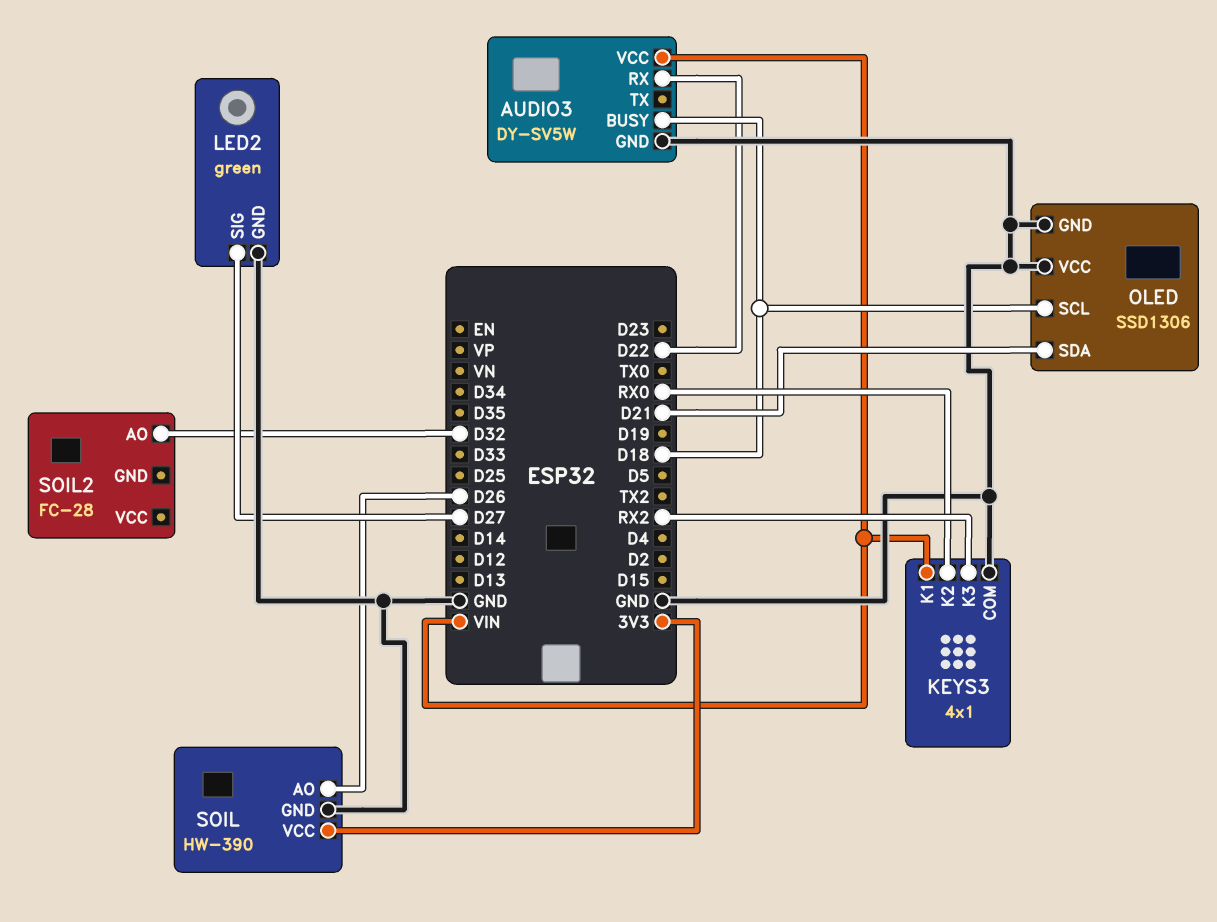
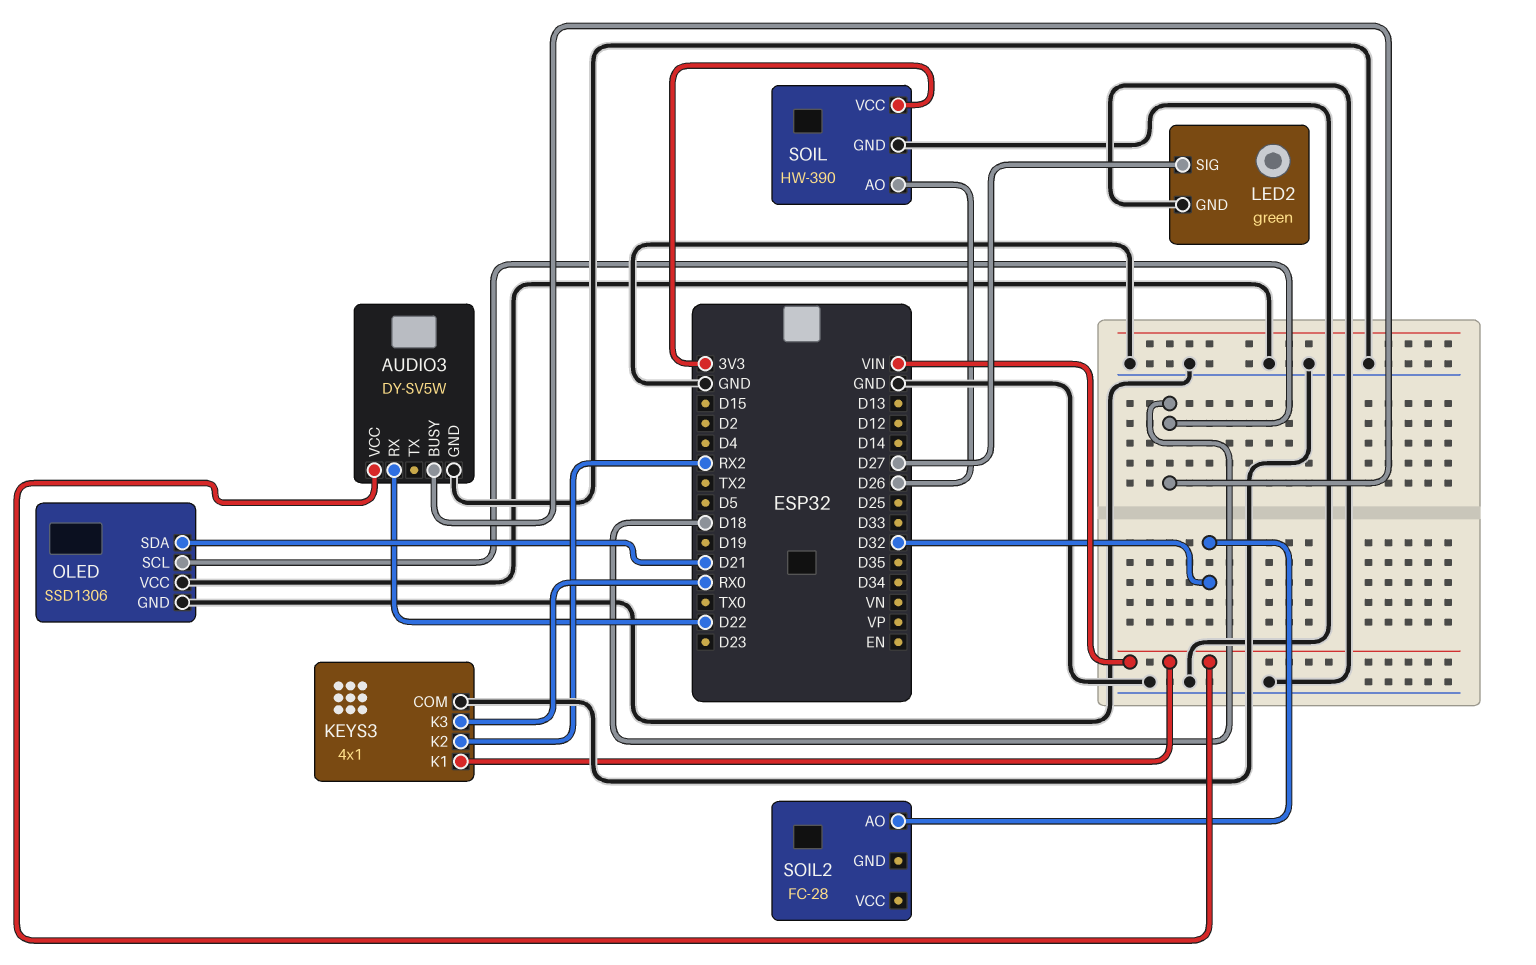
KEYS3 pin K2: RX0 -> RX2
KEYS3 pin K3: RX2 -> RX0

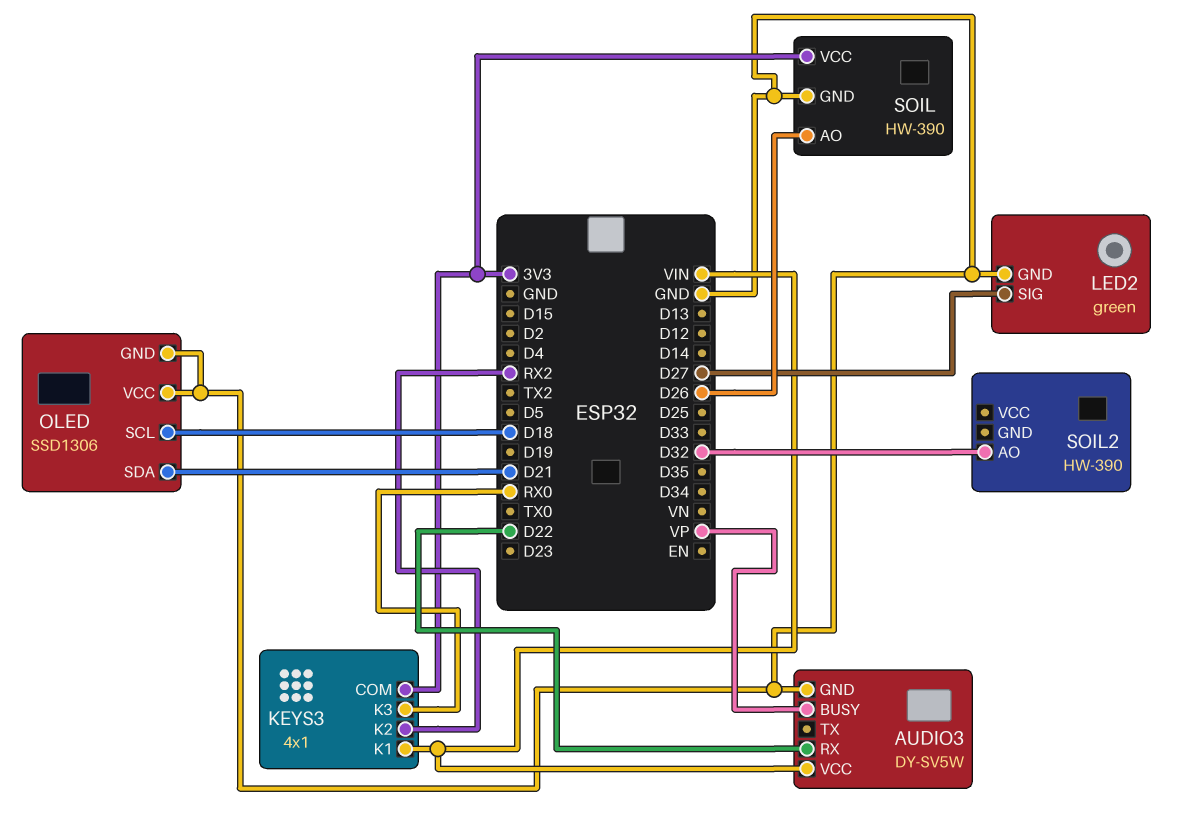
AUDIO3 pin BUSY: D18 -> VP
KEYS3 pin COM: GND -> 3V3
SOIL2: FC-28 -> HW-390

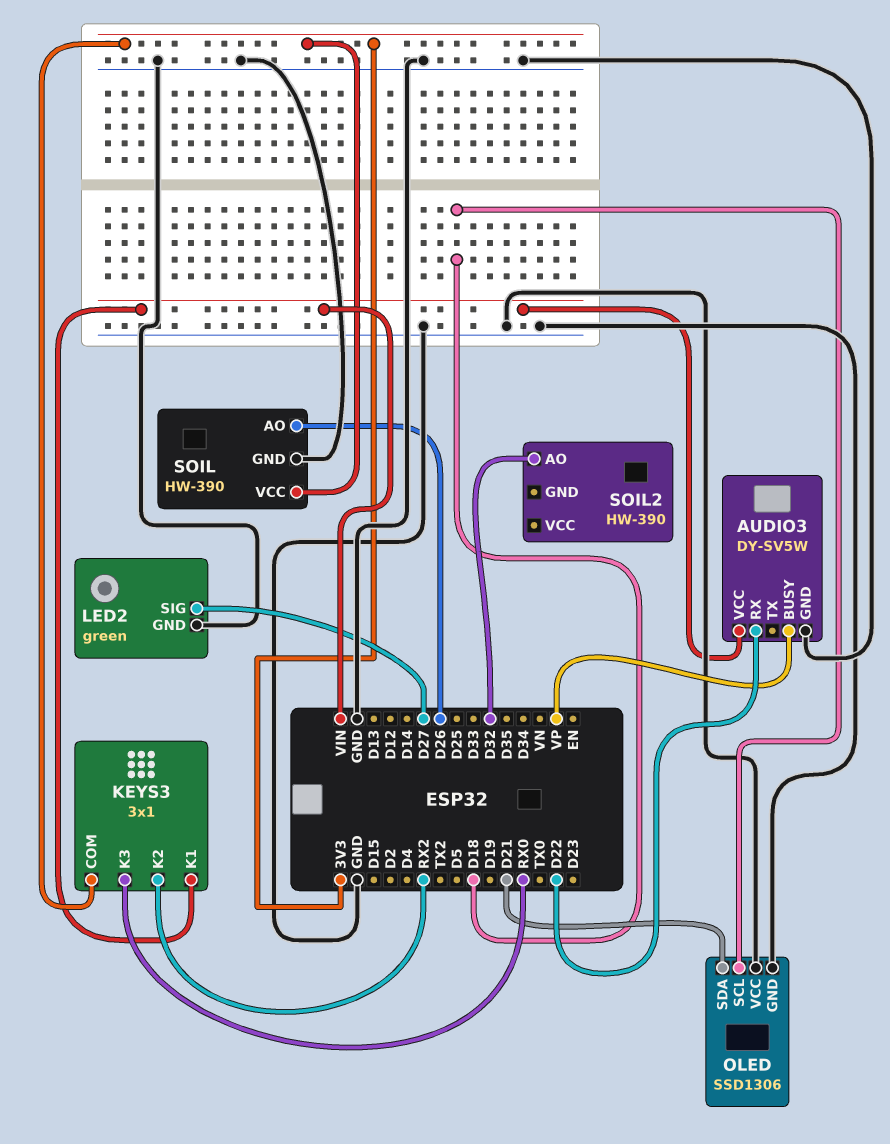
KEYS3: 4x1 -> 3x1

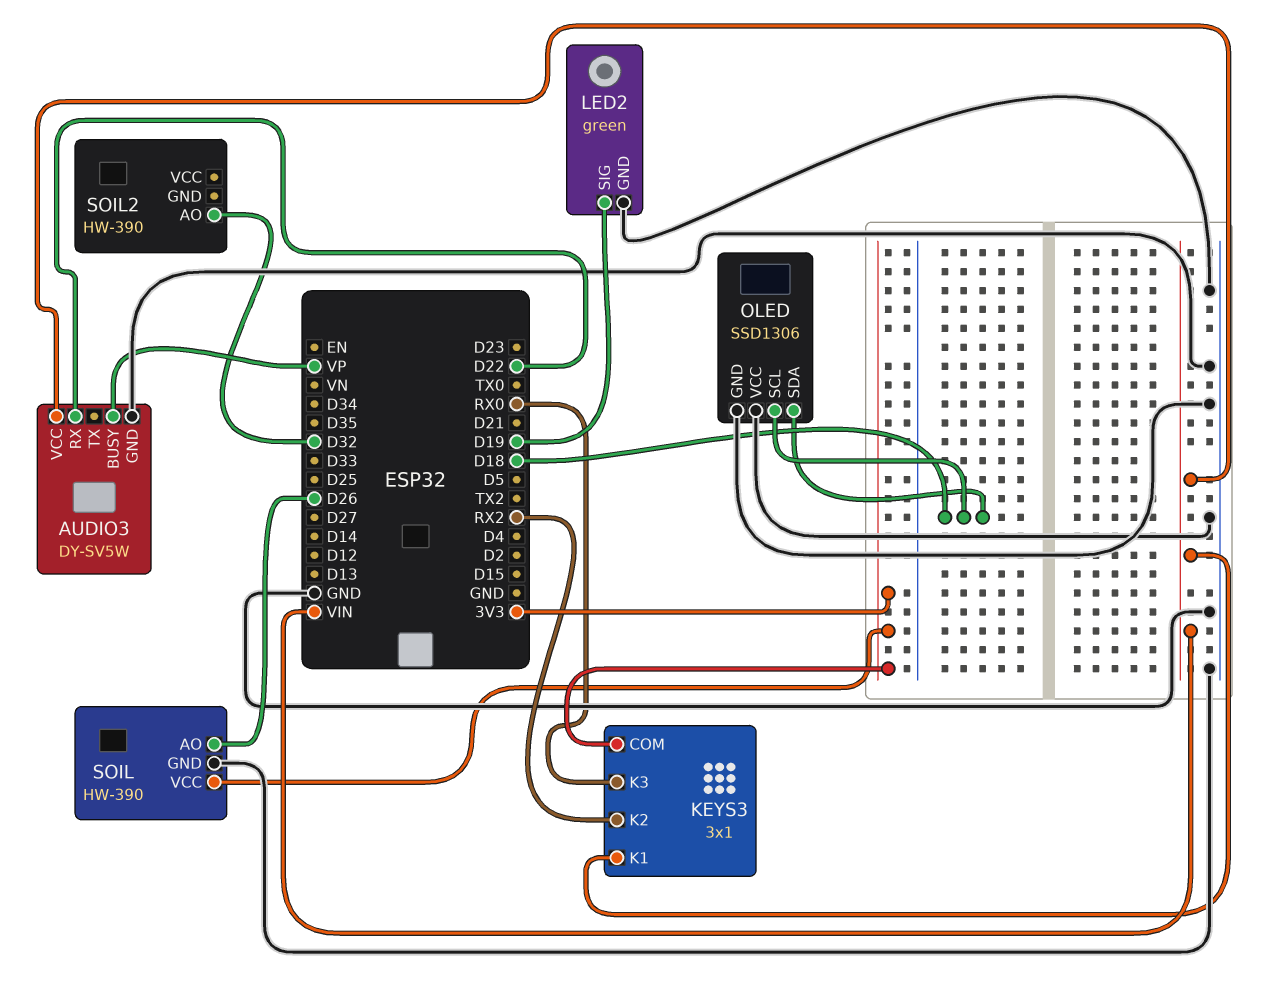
LED2 pin SIG: D27 -> D19
OLED pin SDA: D21 -> D18

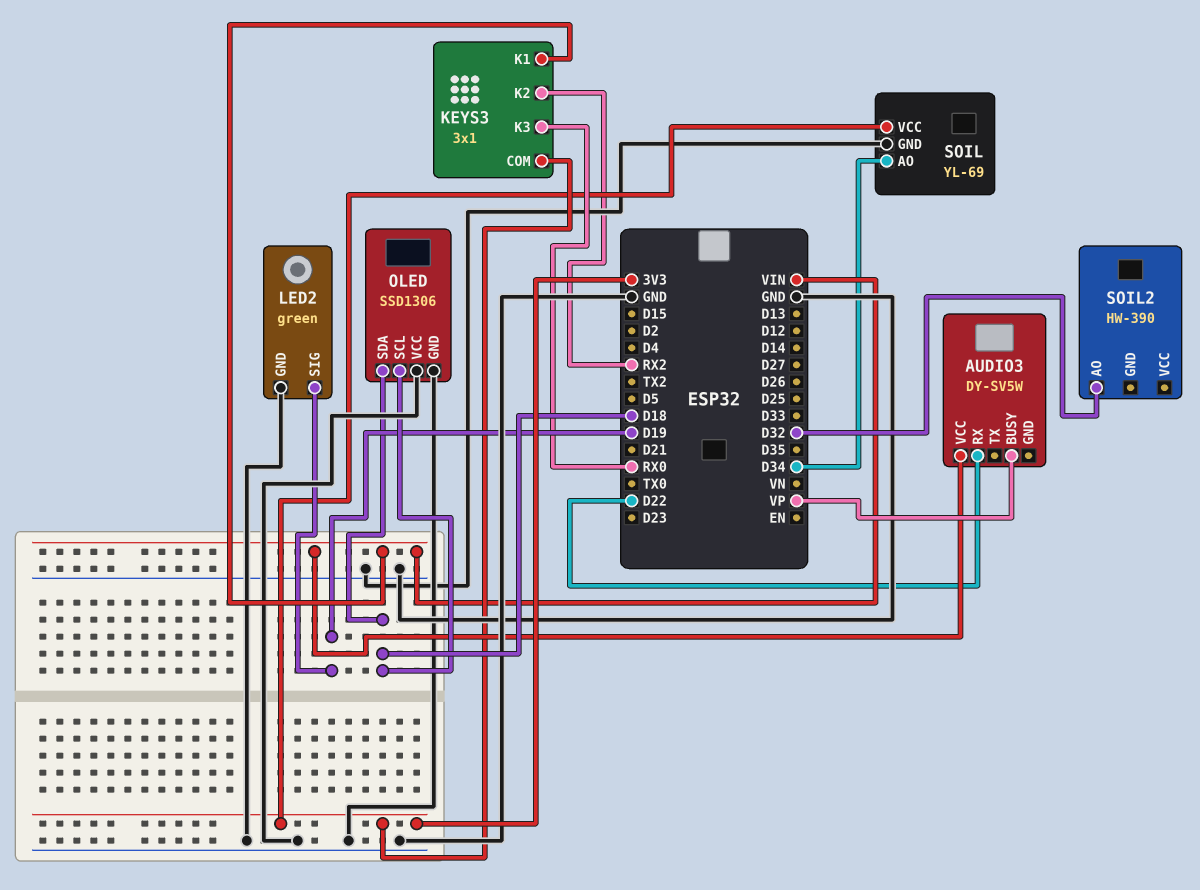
AUDIO3 pin GND: GND -> none
SOIL: HW-390 -> YL-69
SOIL pin AO: D26 -> D34

